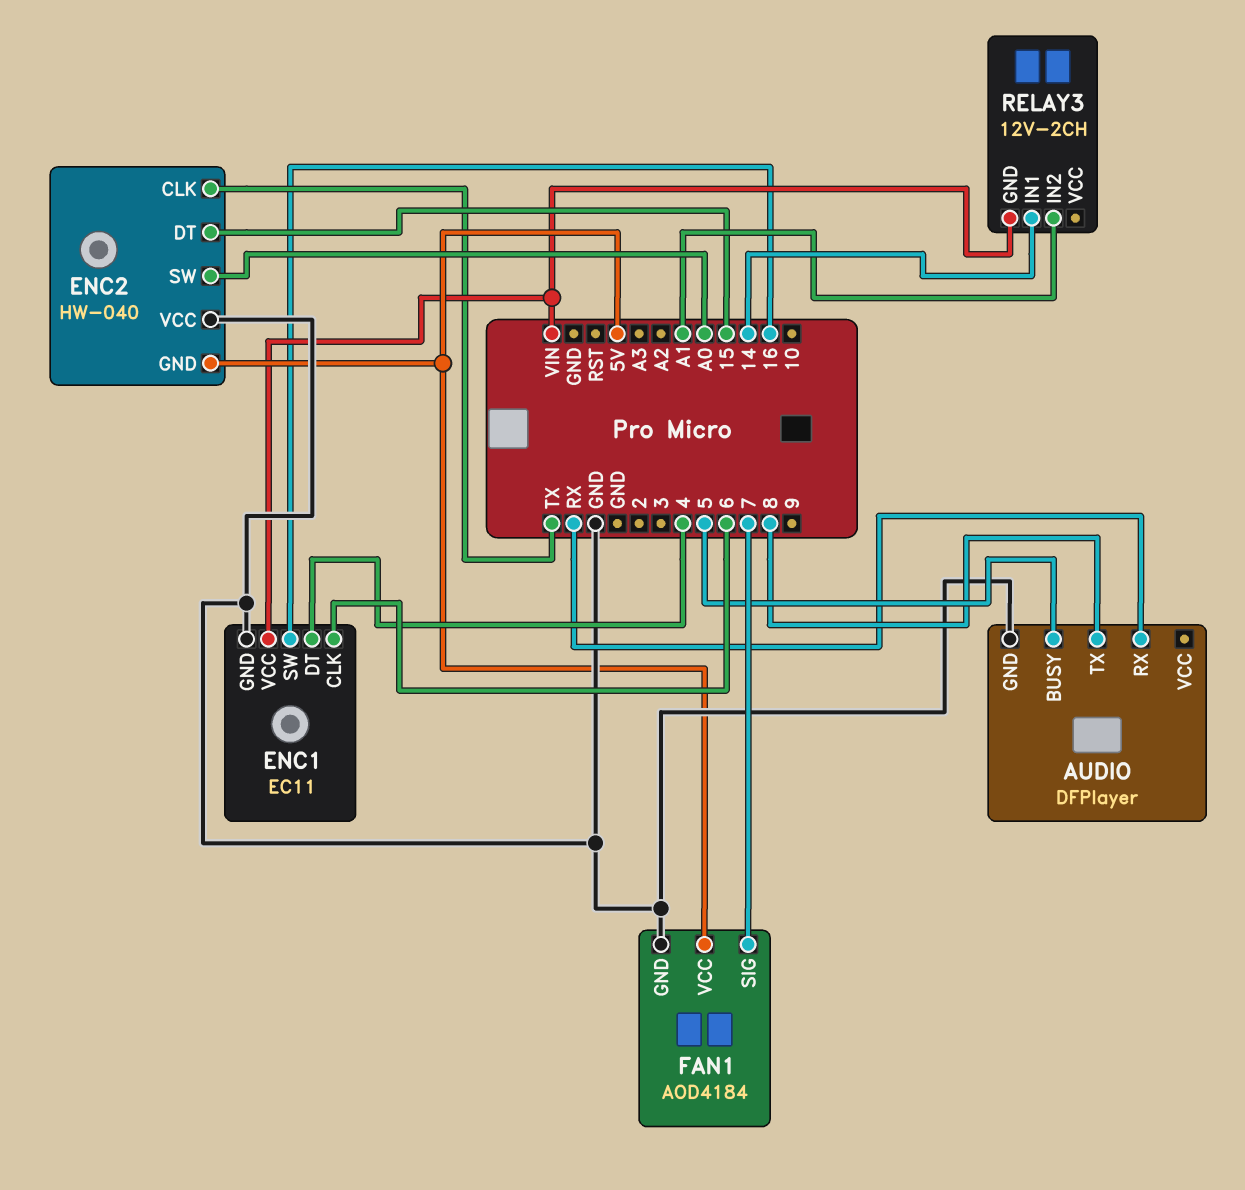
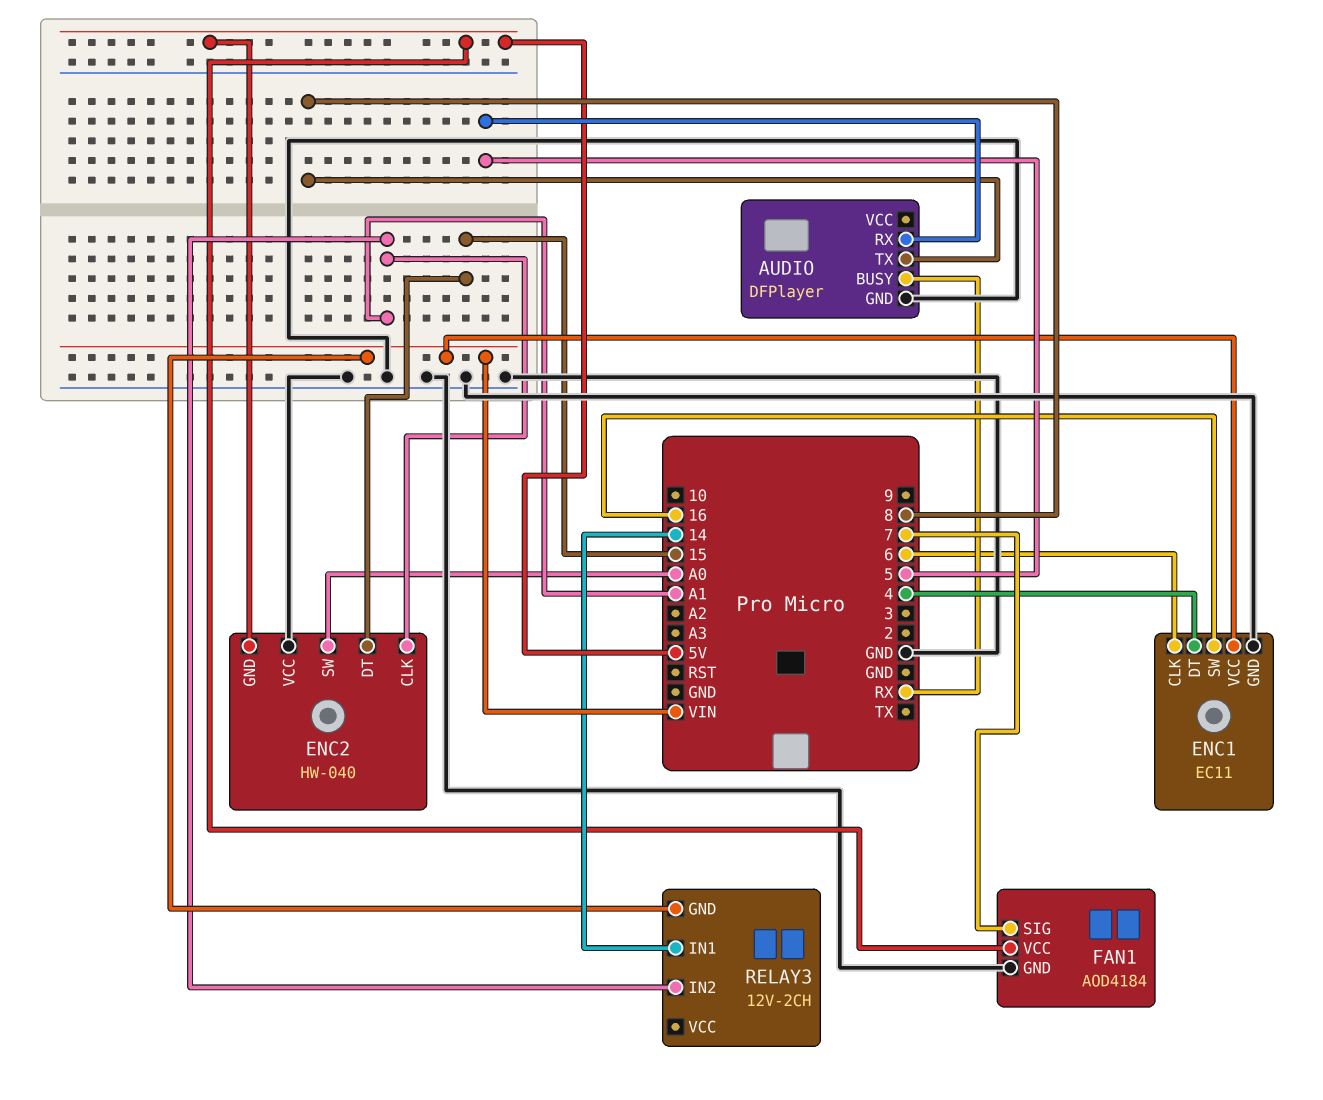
AUDIO pin BUSY: 5 -> RX
AUDIO pin RX: RX -> 5
ENC2 pin CLK: TX -> A1

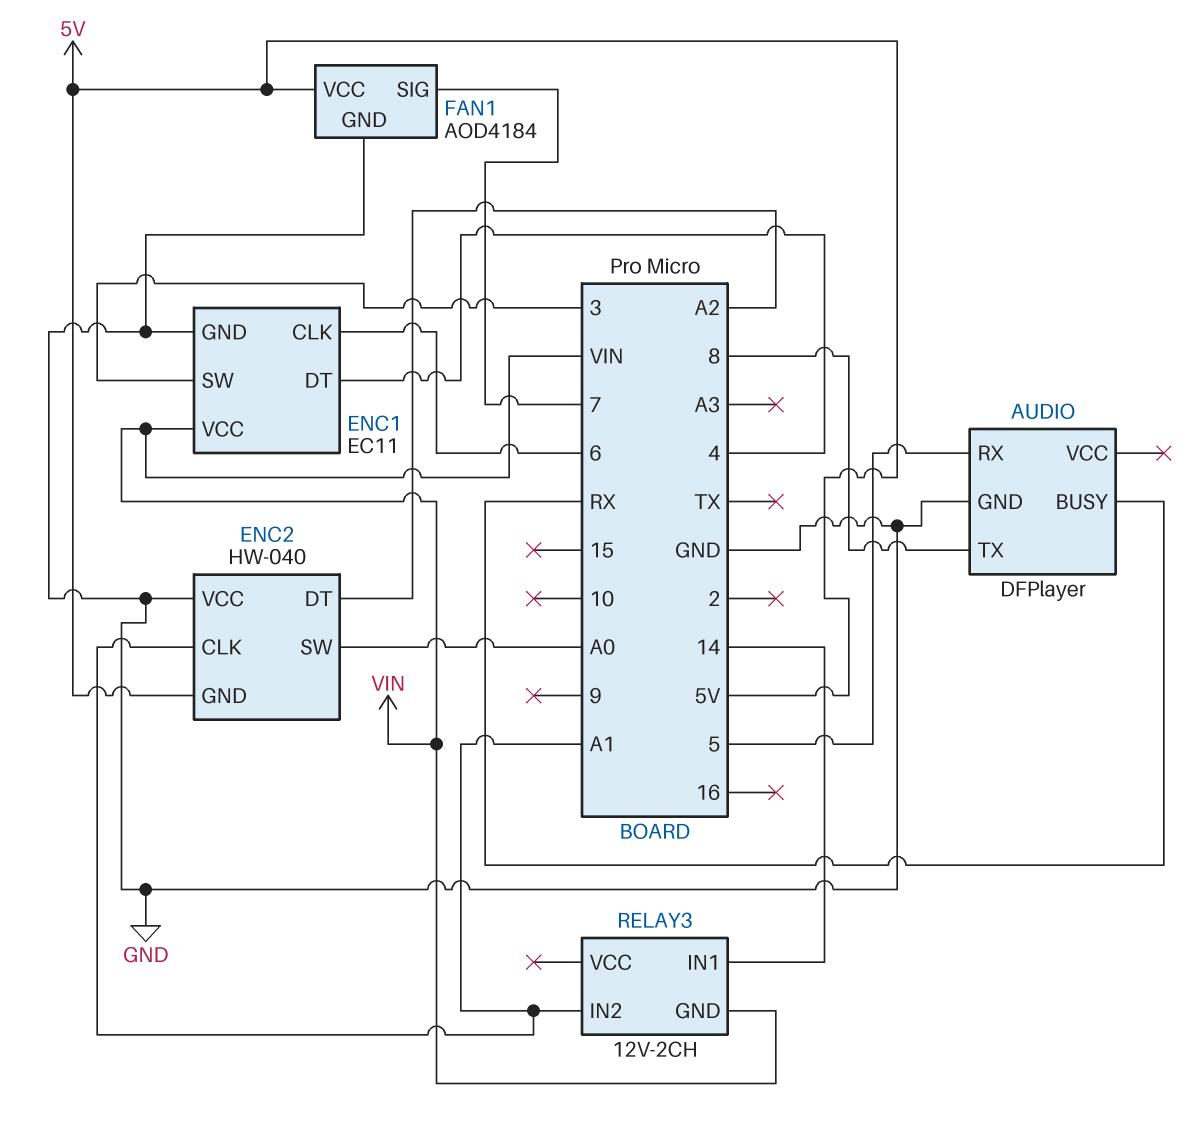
ENC1 pin SW: 16 -> 3
ENC2 pin DT: 15 -> A2

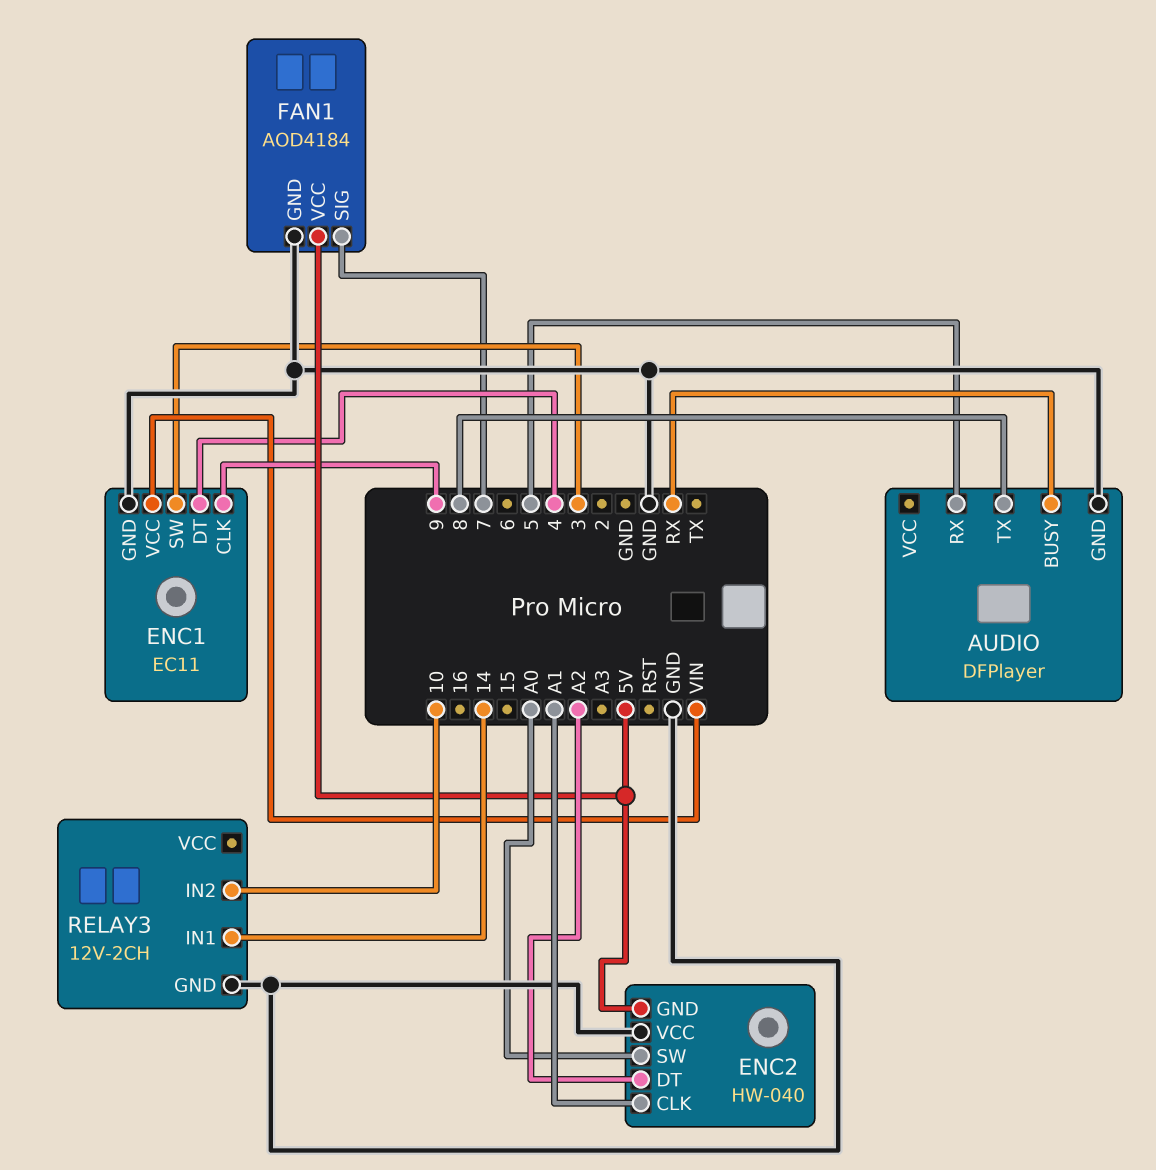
ENC1 pin CLK: 6 -> 9
RELAY3 pin GND: VIN -> GND
RELAY3 pin IN2: A1 -> 10

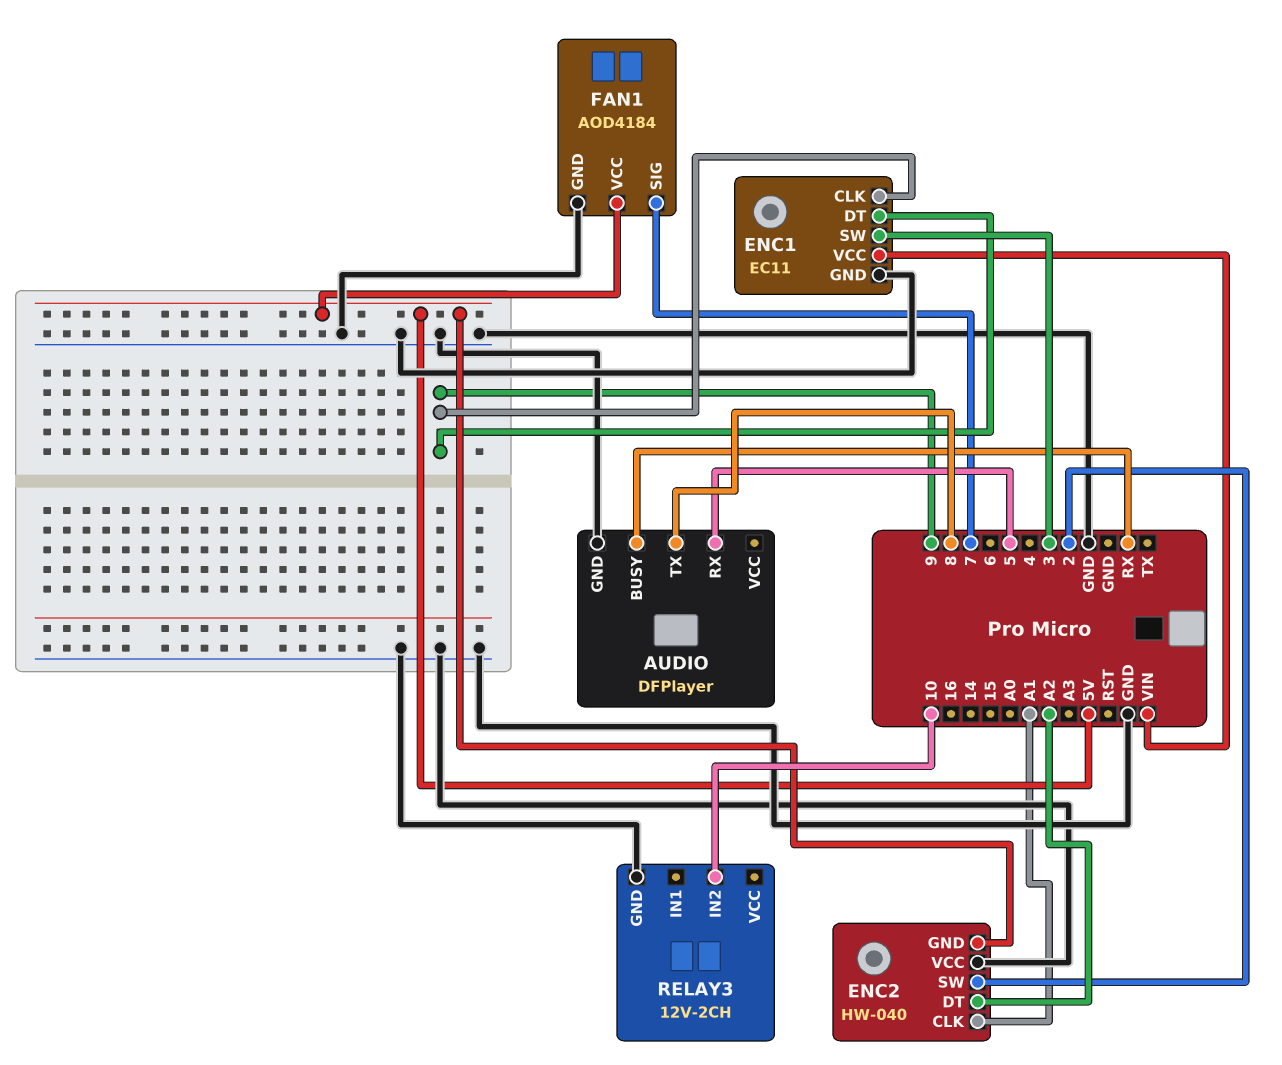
ENC1 pin DT: 4 -> 9
ENC2 pin SW: A0 -> 2
RELAY3 pin IN1: 14 -> none

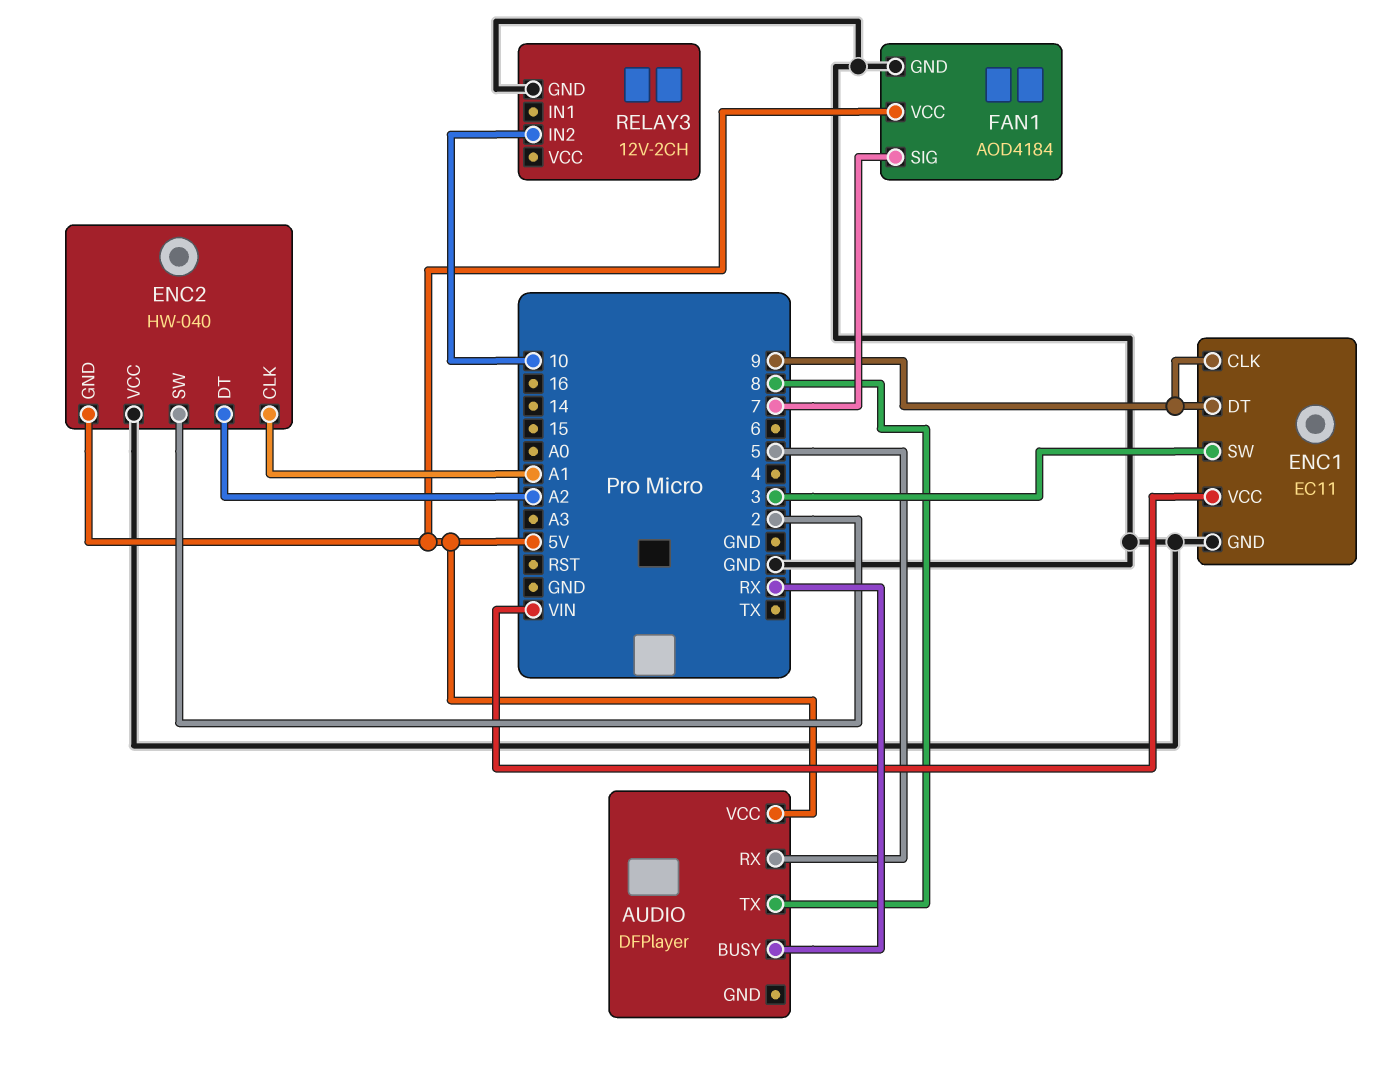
AUDIO pin GND: GND -> none
AUDIO pin VCC: none -> 5V

